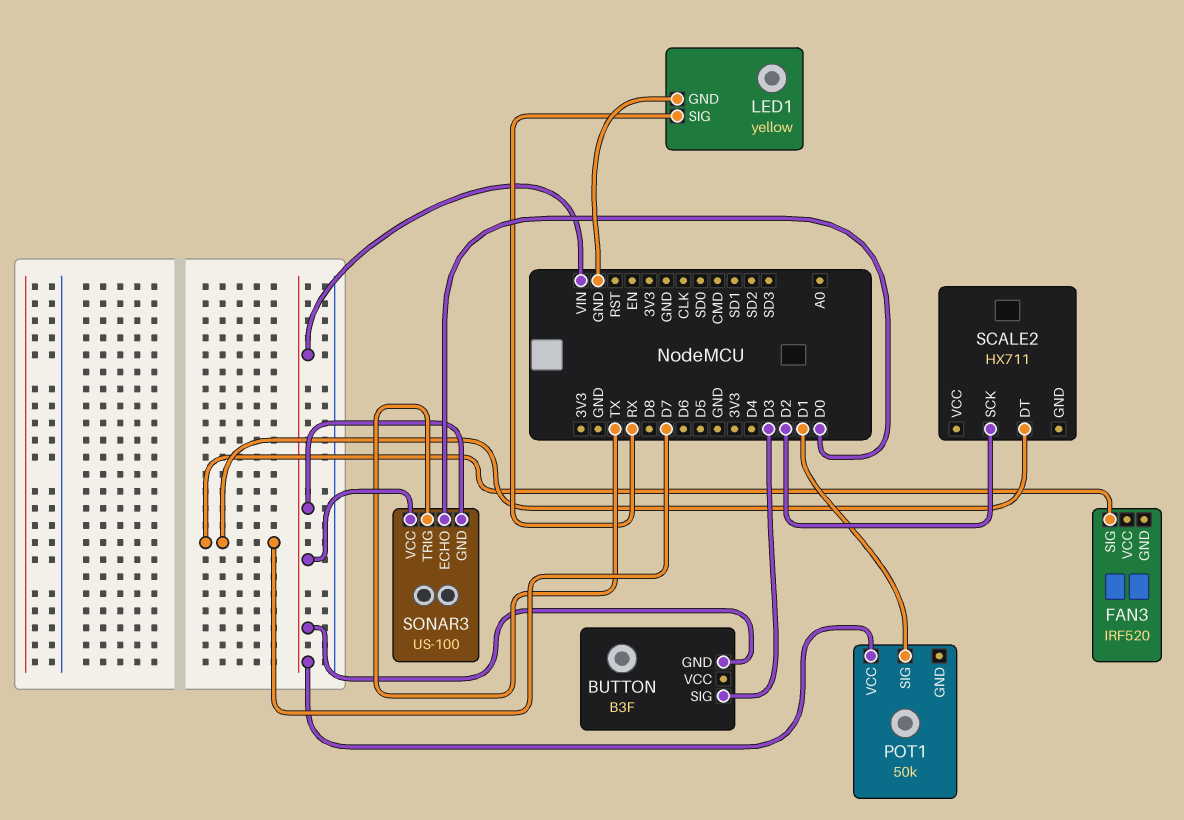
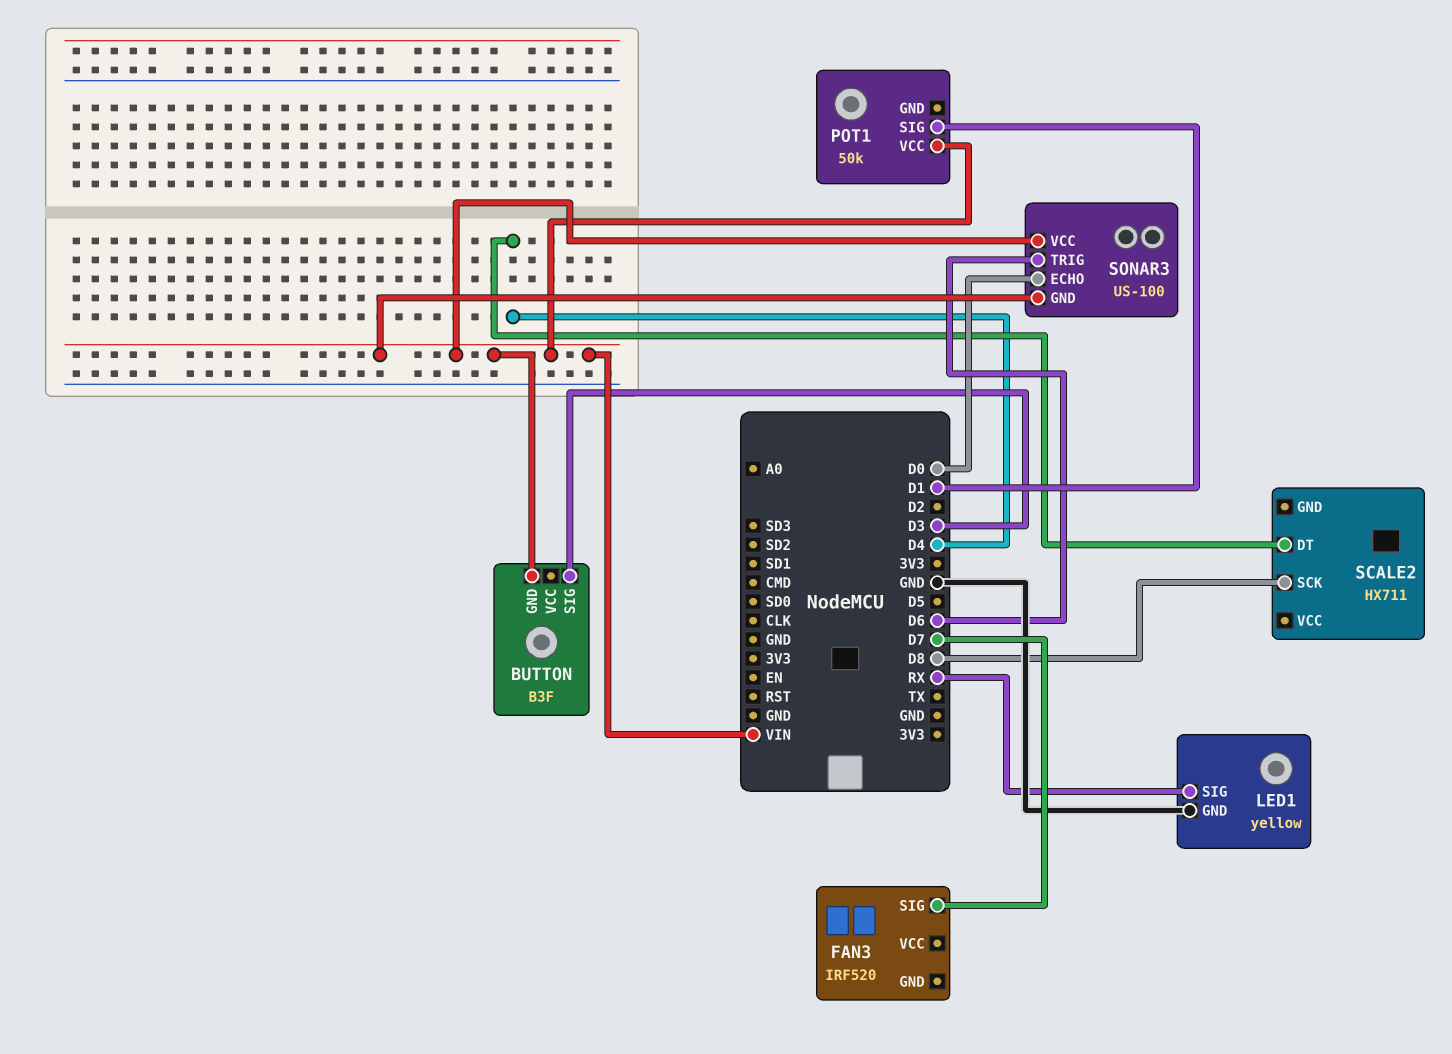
SCALE2 pin DT: D7 -> D4
SCALE2 pin SCK: D2 -> D8
SONAR3 pin TRIG: TX -> D6

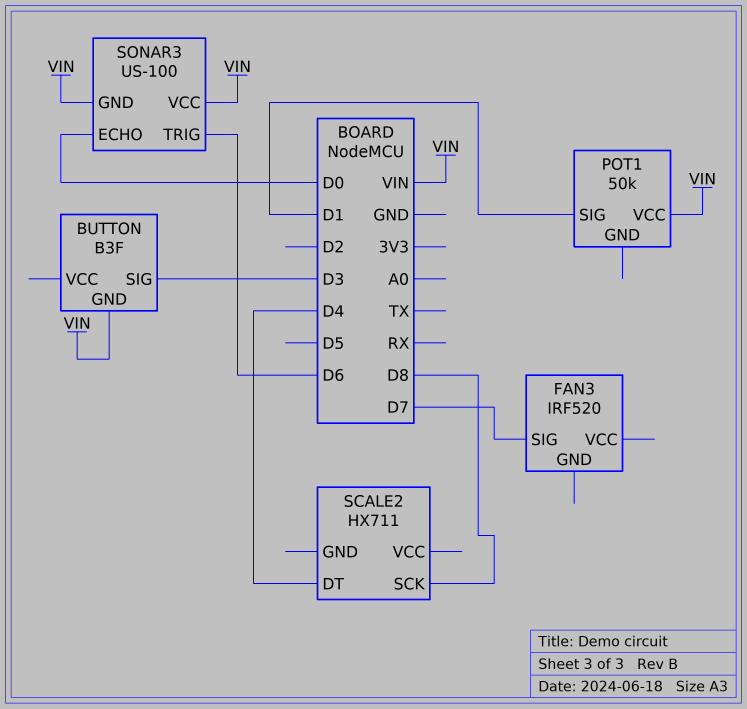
LED1: yellow -> none
LED1 pin GND: GND -> none
LED1 pin SIG: RX -> none

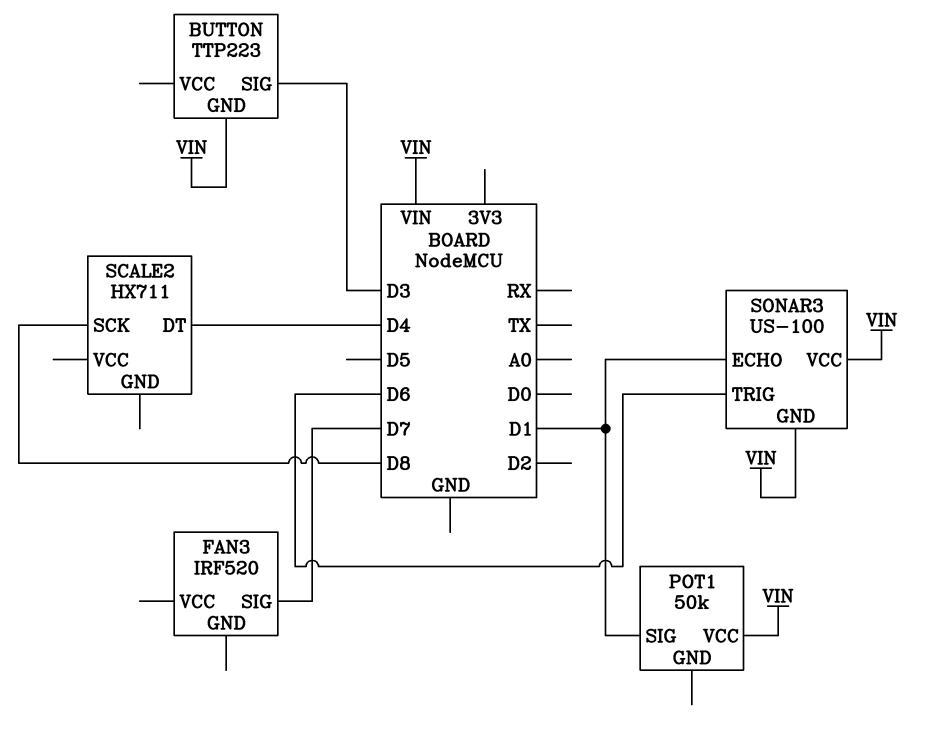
BUTTON: B3F -> TTP223
SONAR3 pin ECHO: D0 -> D1

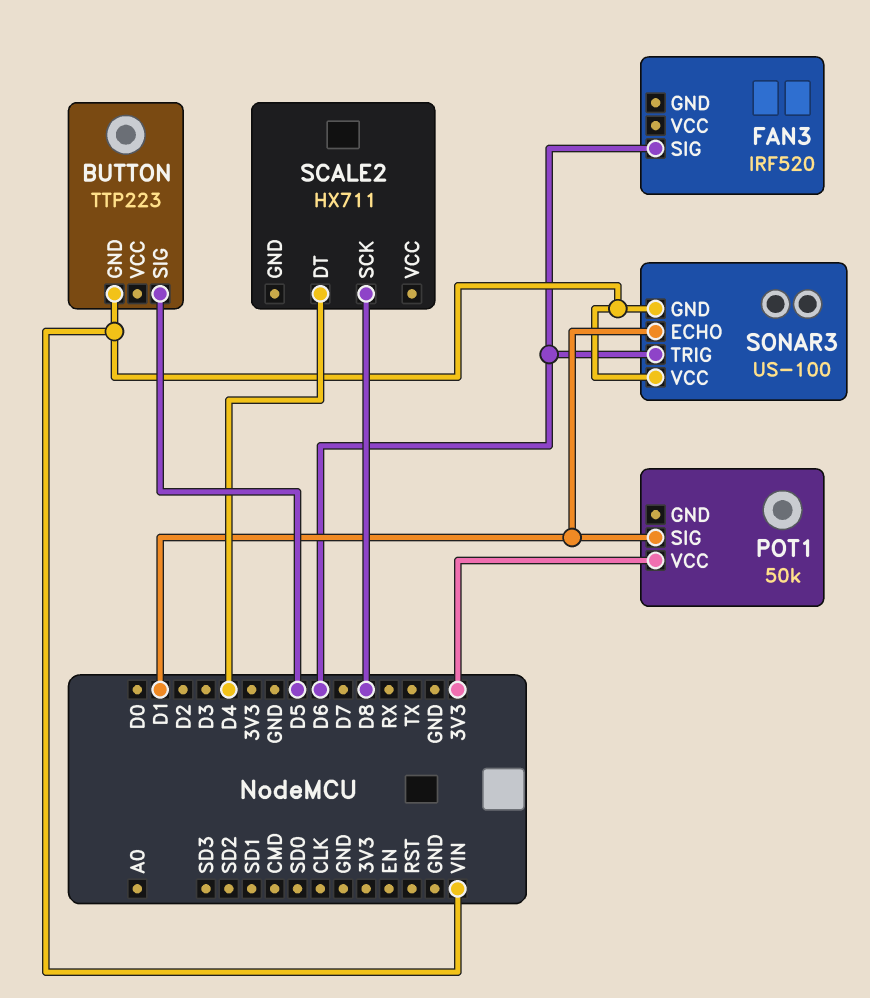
BUTTON pin SIG: D3 -> D5
FAN3 pin SIG: D7 -> D6
POT1 pin VCC: VIN -> 3V3

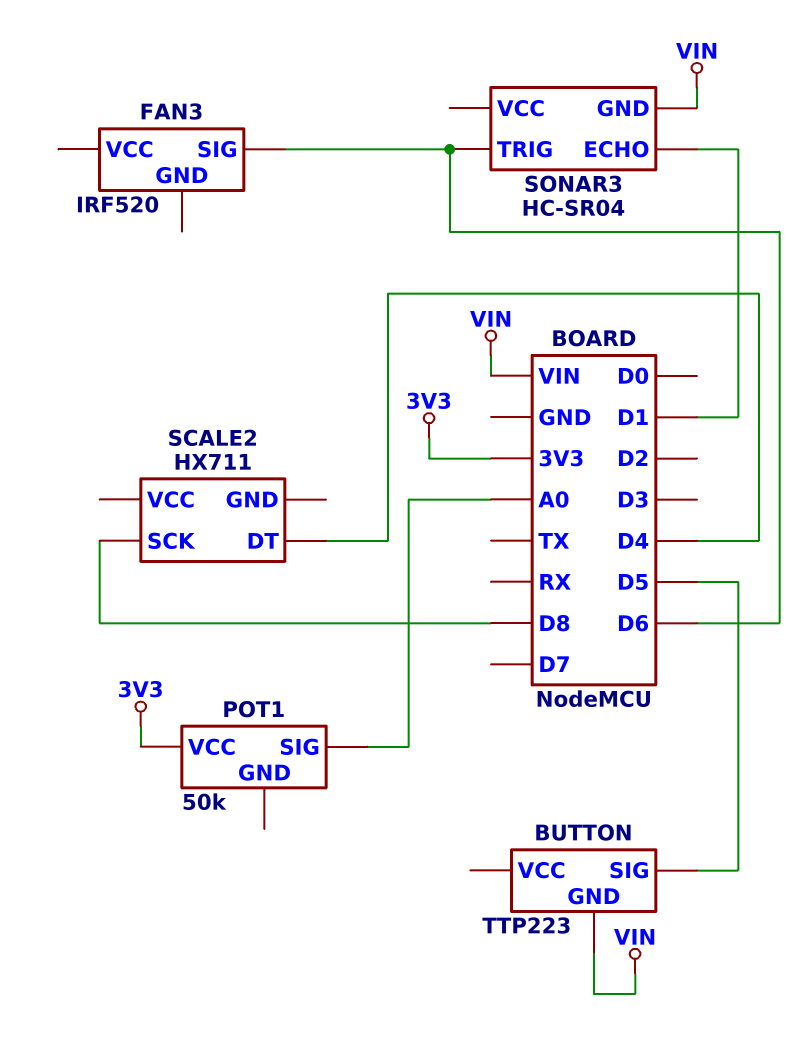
POT1 pin SIG: D1 -> A0
SONAR3: US-100 -> HC-SR04
SONAR3 pin VCC: VIN -> none

